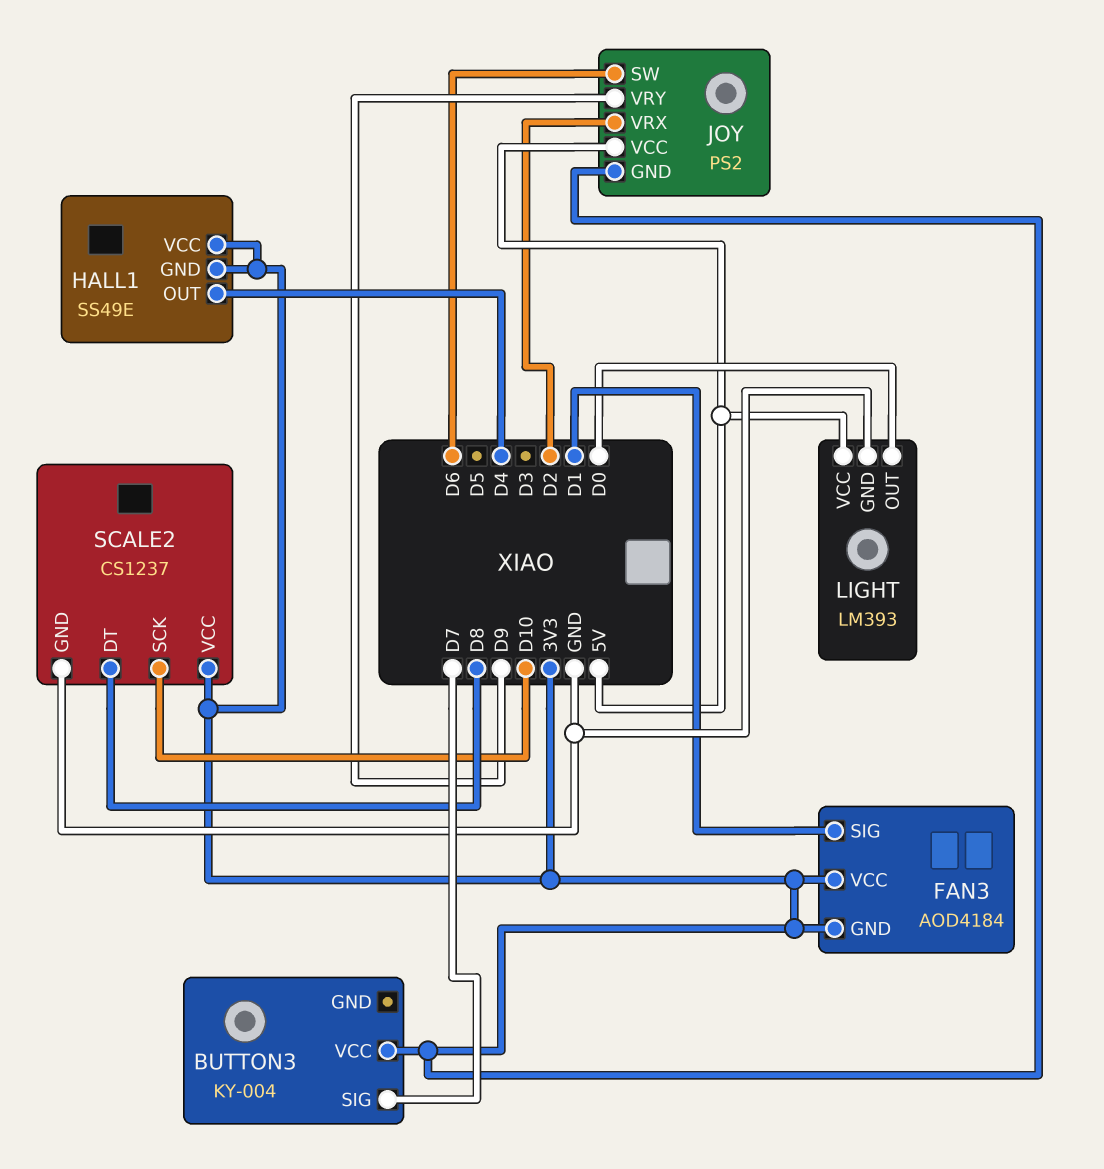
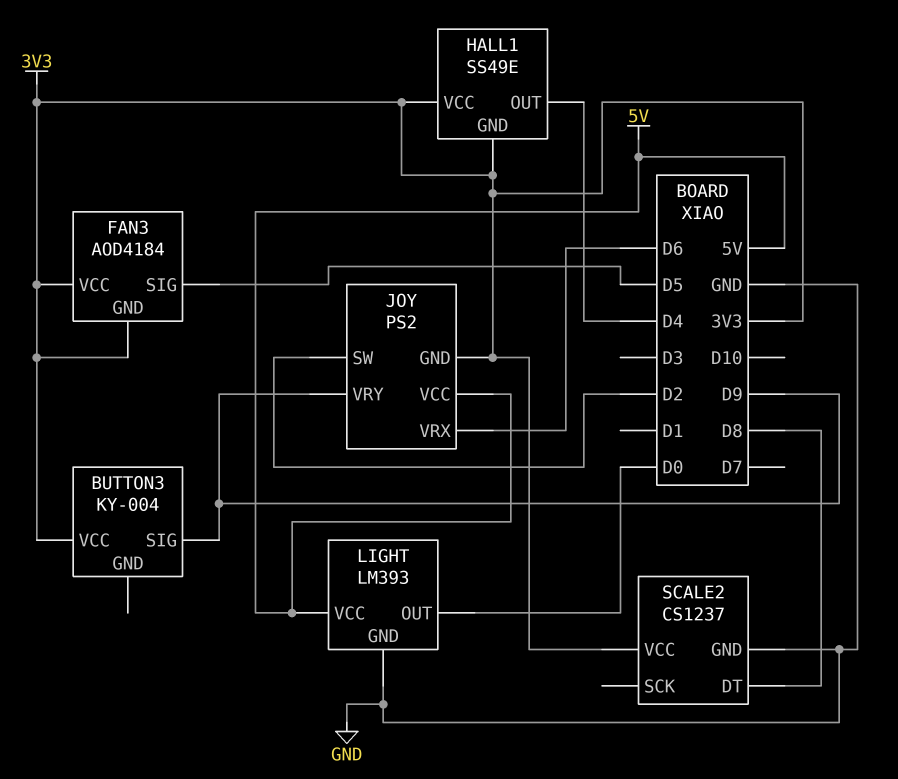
BUTTON3 pin SIG: D7 -> D9
FAN3 pin SIG: D1 -> D5
JOY pin SW: D6 -> D2
JOY pin VRX: D2 -> D6
SCALE2 pin SCK: D10 -> none

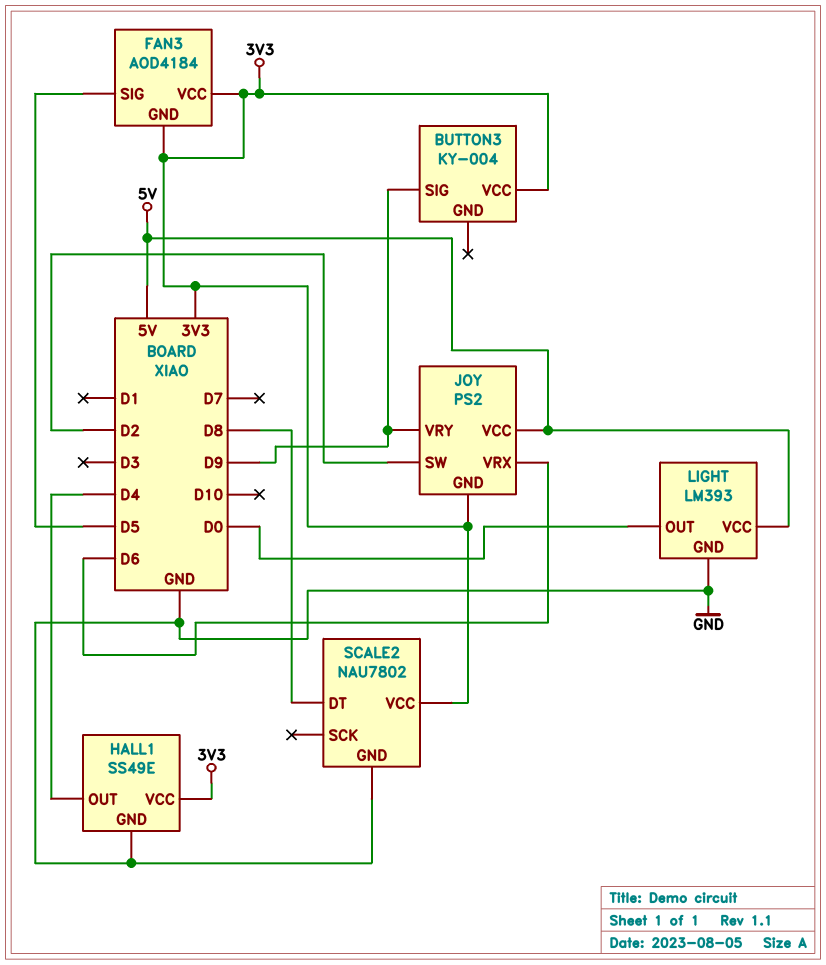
HALL1 pin GND: 3V3 -> GND
SCALE2: CS1237 -> NAU7802

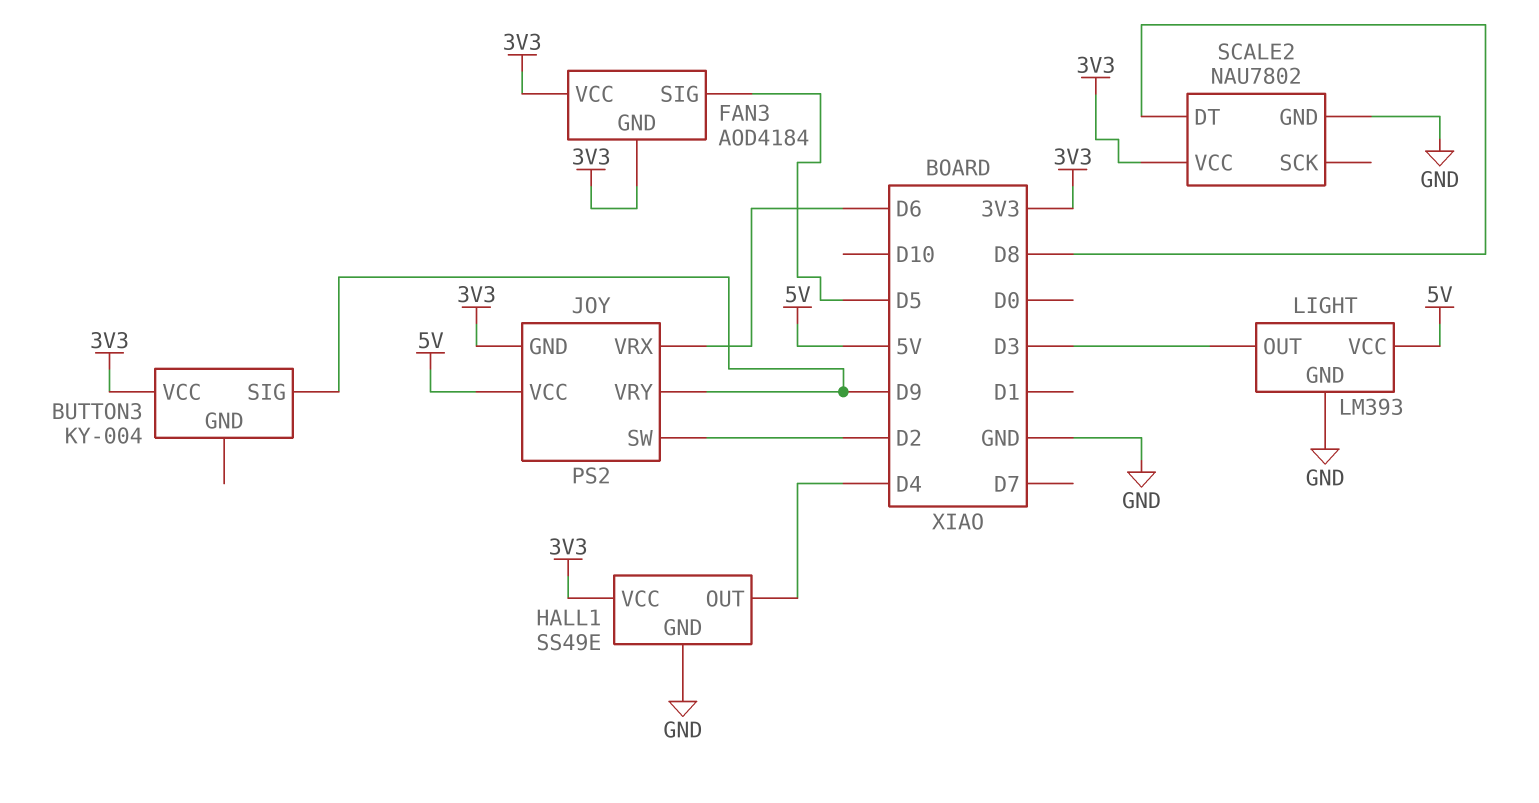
LIGHT pin OUT: D0 -> D3

